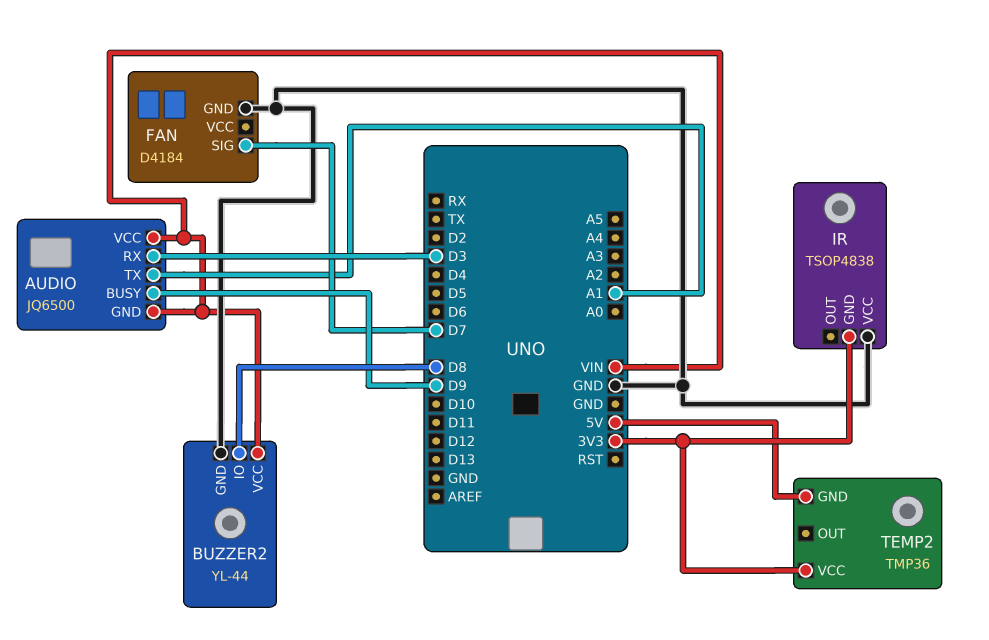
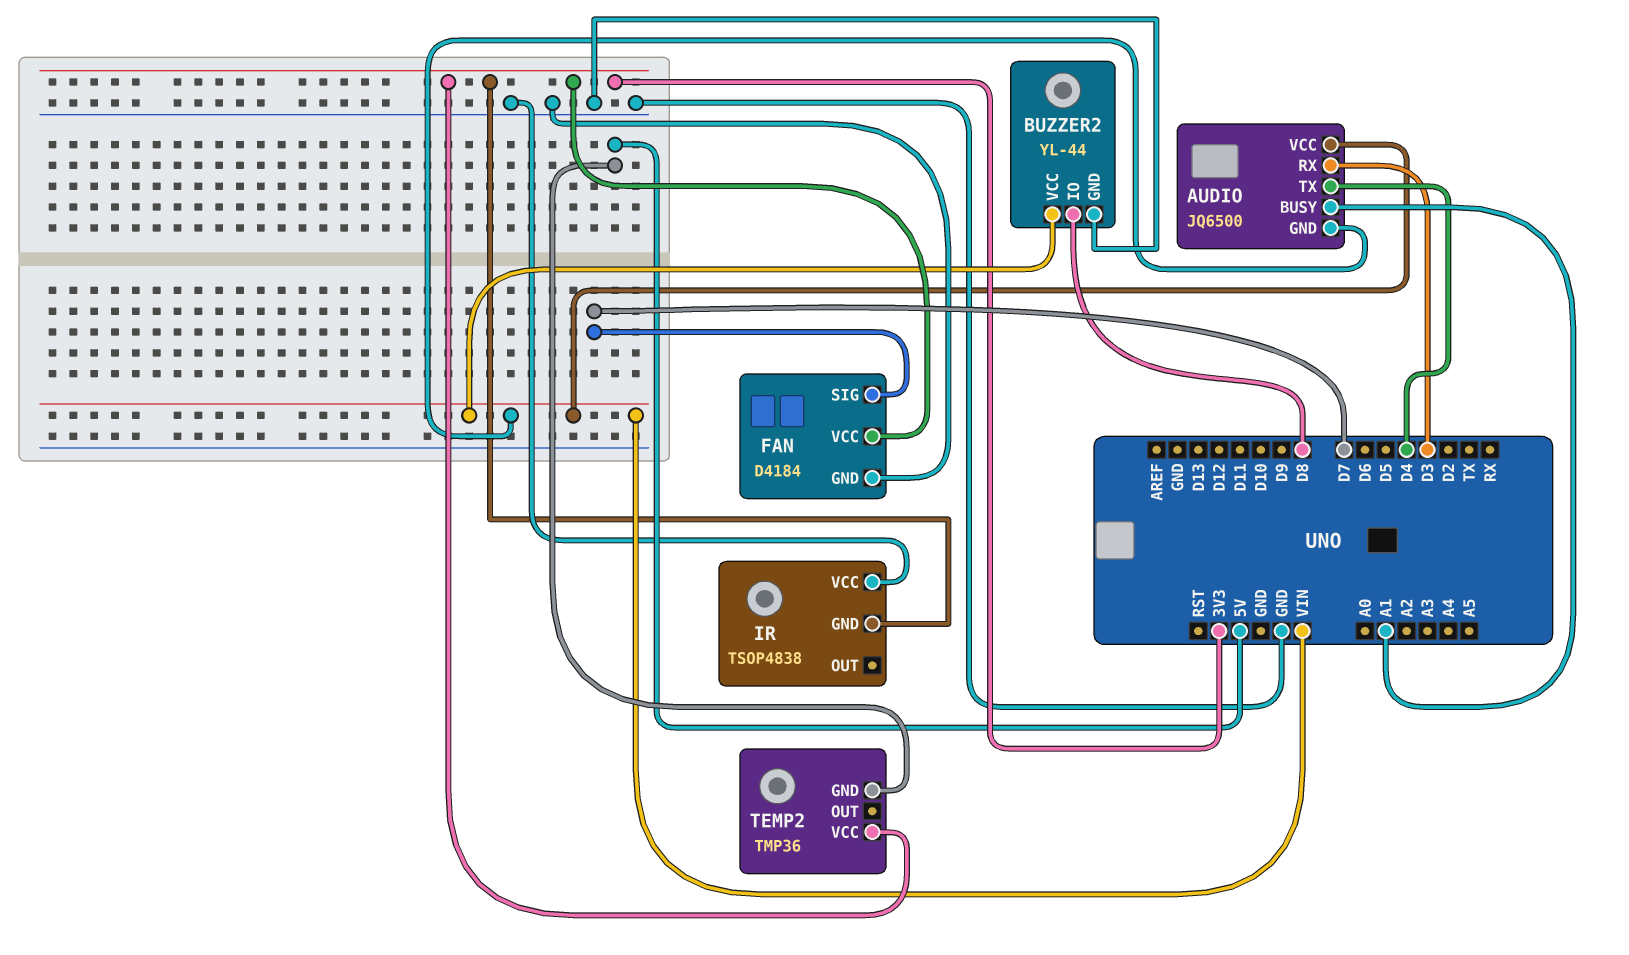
AUDIO pin BUSY: D9 -> A1
AUDIO pin TX: A1 -> D4
FAN pin VCC: none -> 3V3

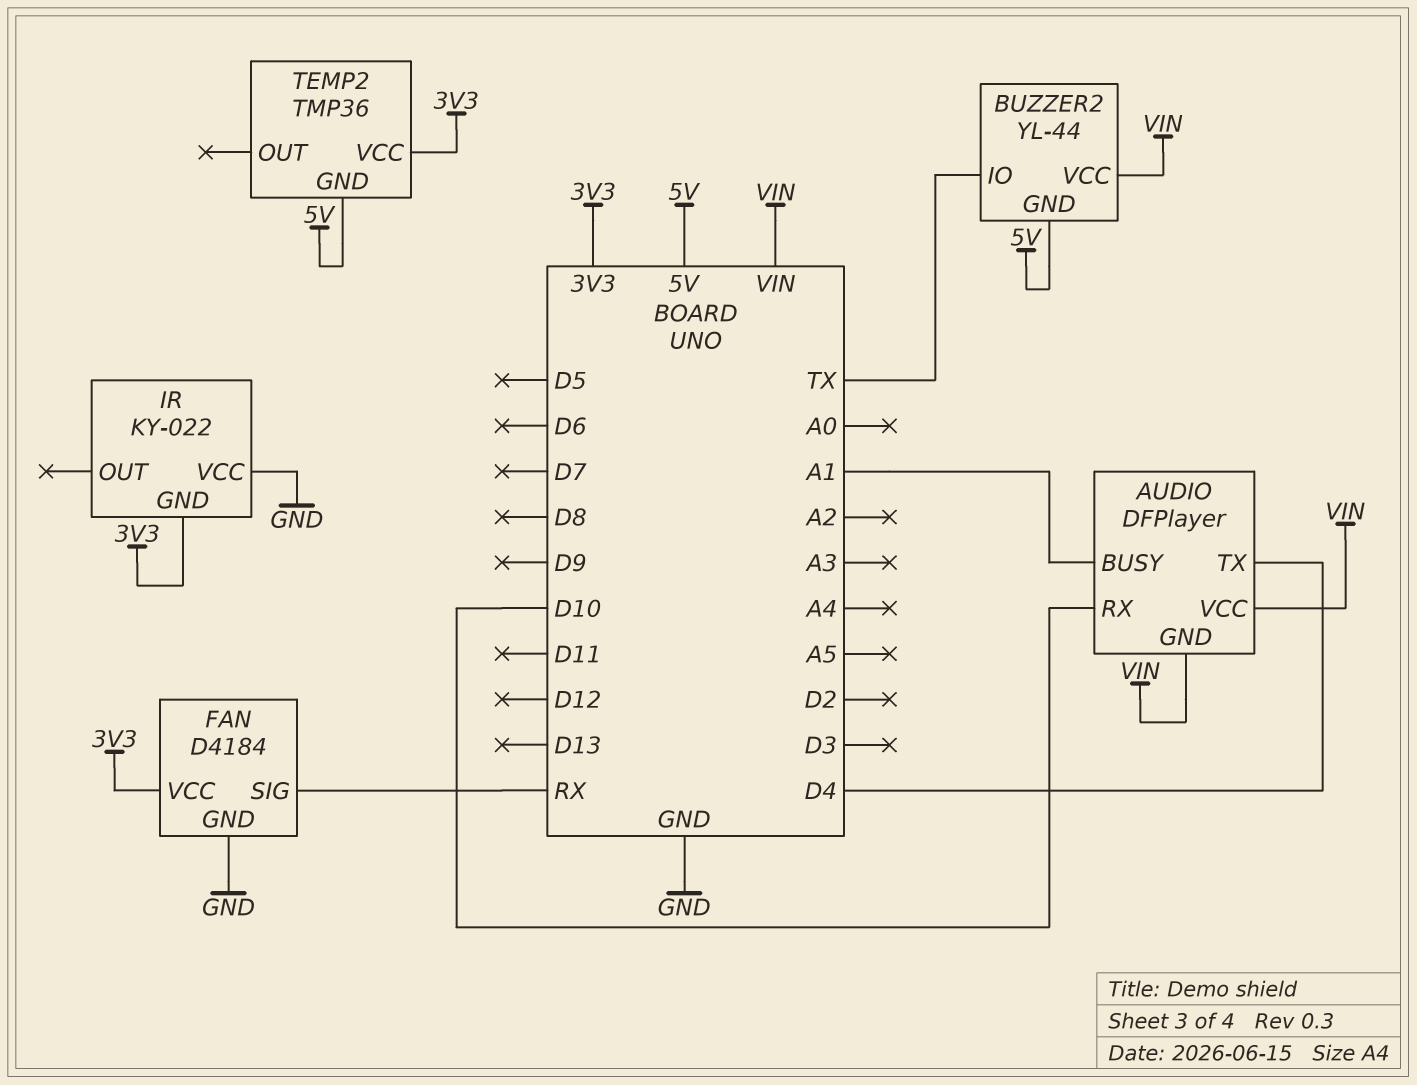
AUDIO: JQ6500 -> DFPlayer
AUDIO pin RX: D3 -> D10
BUZZER2 pin GND: GND -> 5V
BUZZER2 pin IO: D8 -> TX
FAN pin SIG: D7 -> RX
IR: TSOP4838 -> KY-022

